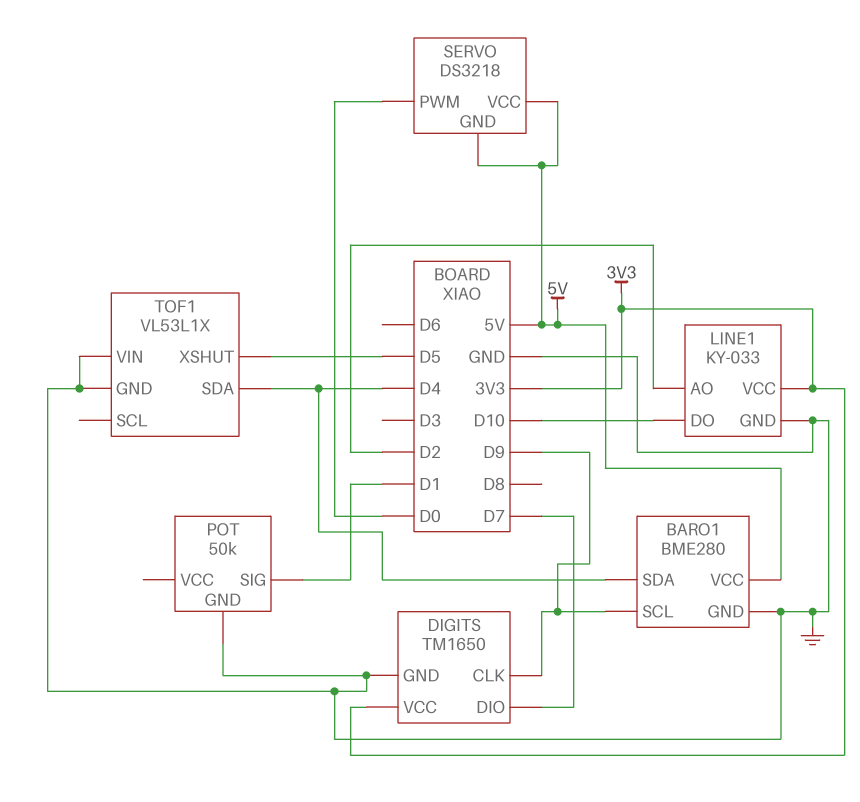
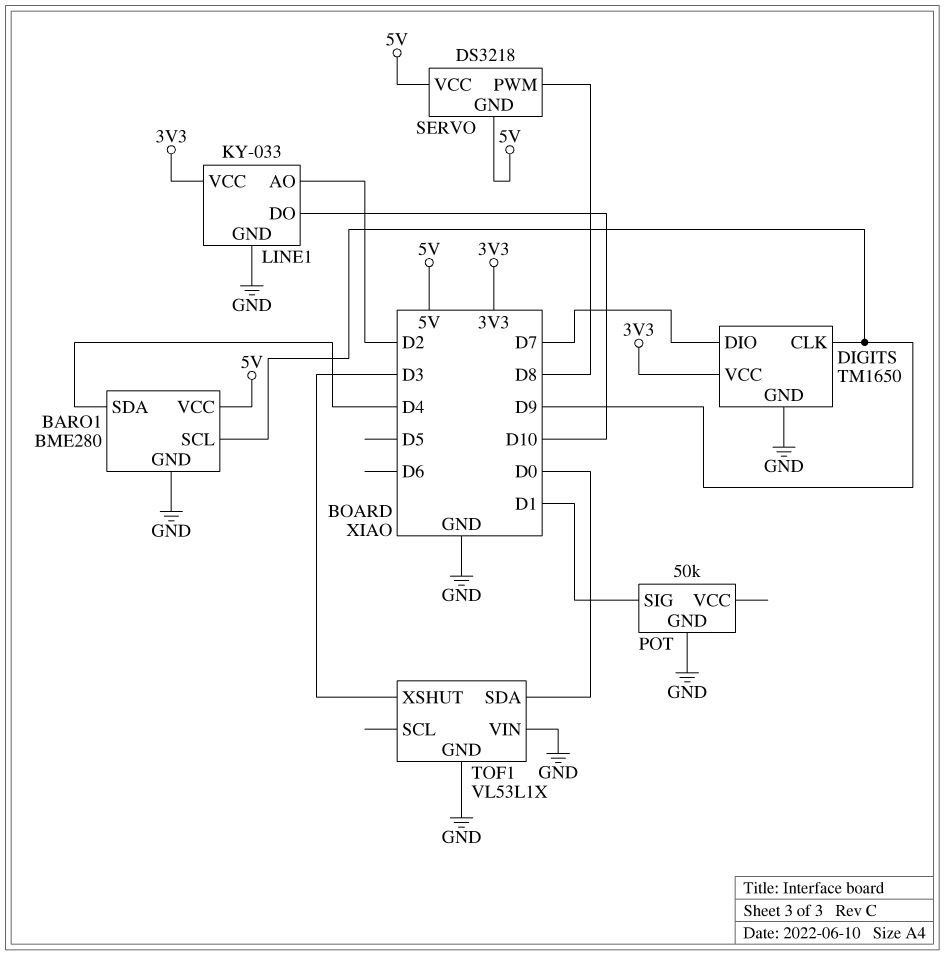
SERVO pin PWM: D0 -> D8
TOF1 pin SDA: D4 -> D0
TOF1 pin XSHUT: D5 -> D3

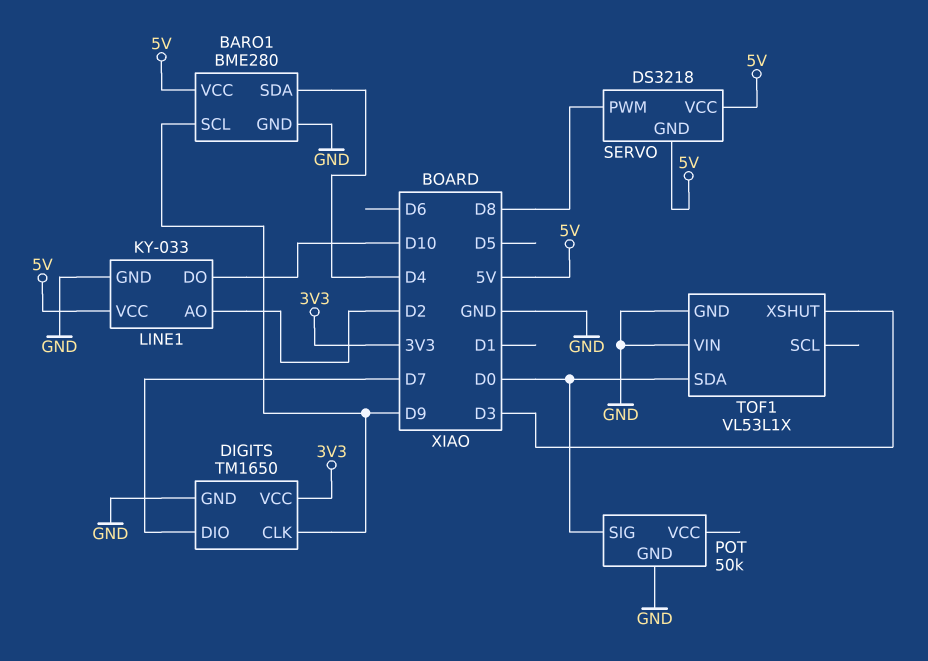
LINE1 pin VCC: 3V3 -> 5V
POT pin SIG: D1 -> D0

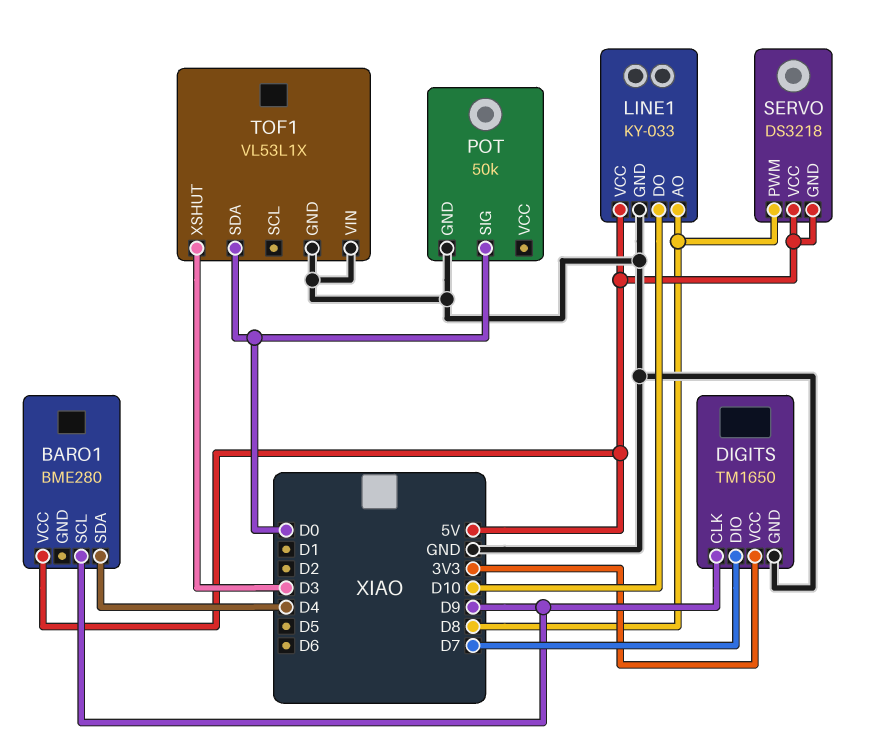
BARO1 pin GND: GND -> none
LINE1 pin AO: D2 -> D8

